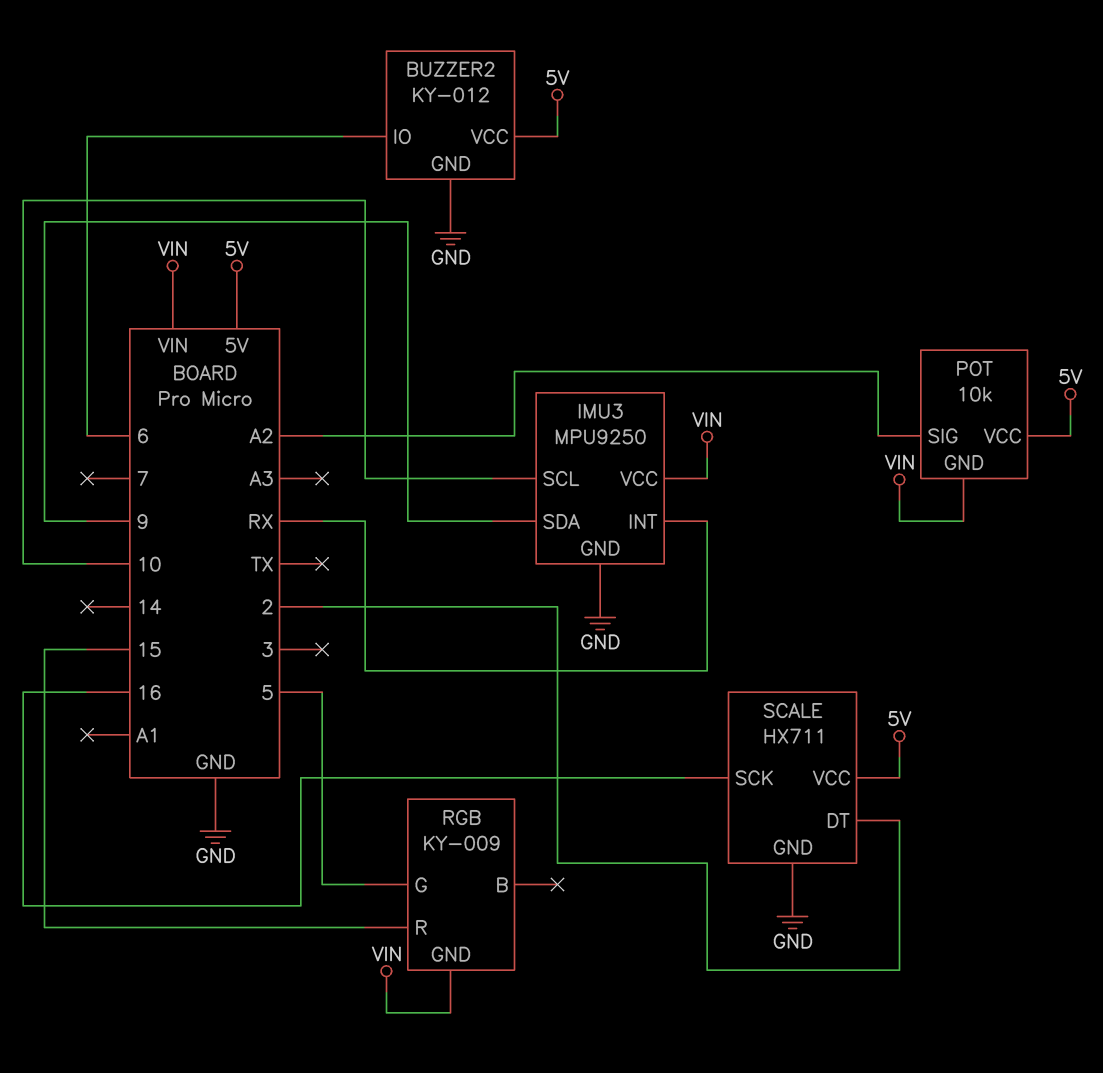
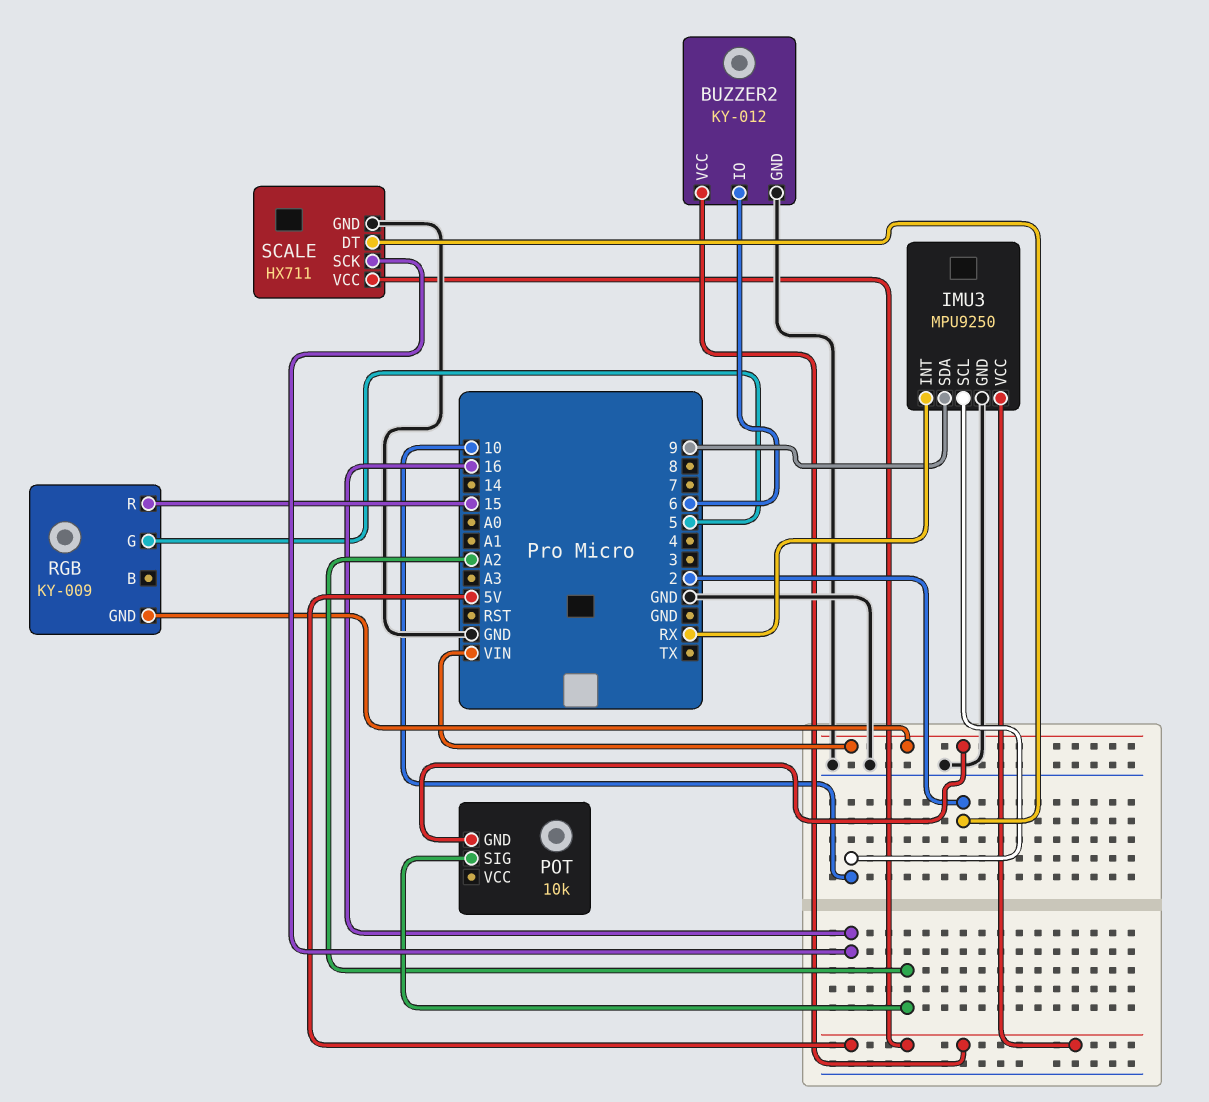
IMU3 pin VCC: VIN -> 5V
POT pin VCC: 5V -> none

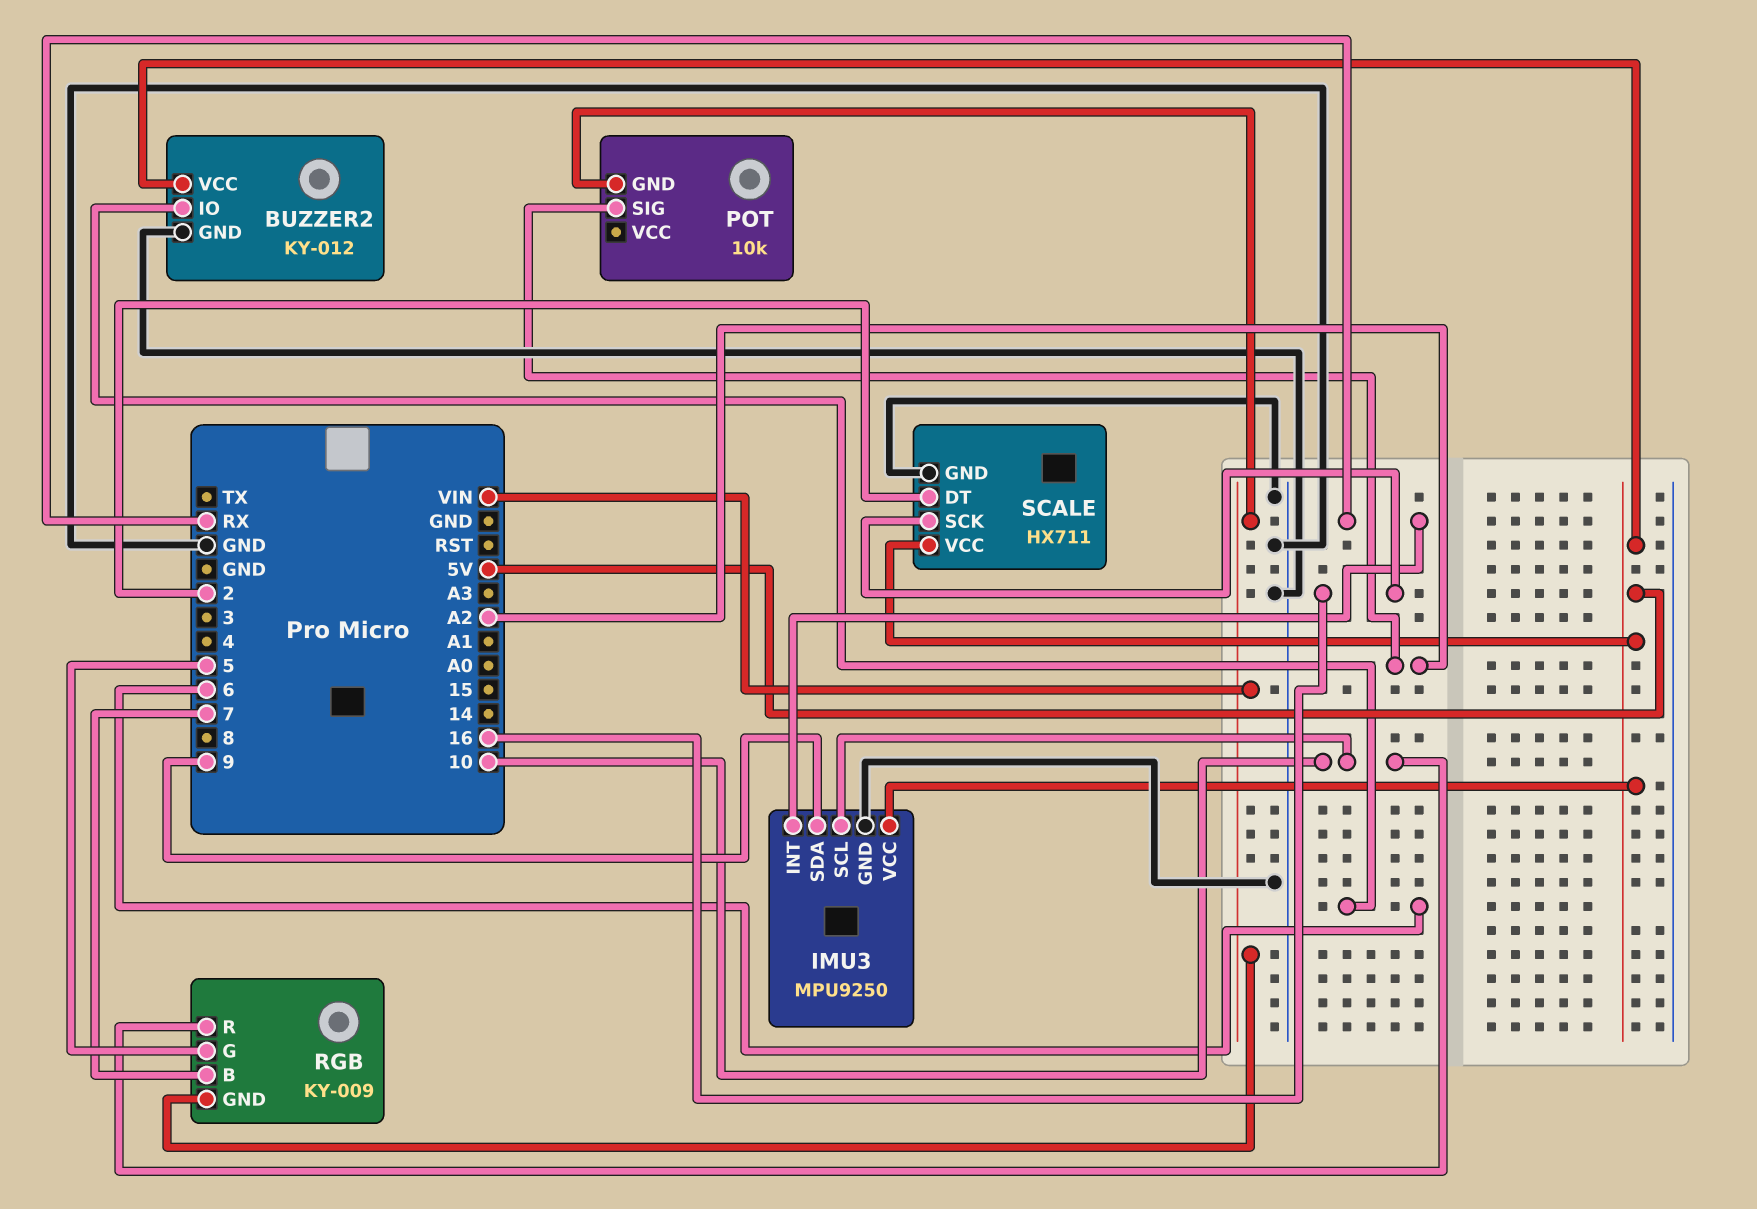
RGB pin B: none -> 7
RGB pin R: 15 -> 10

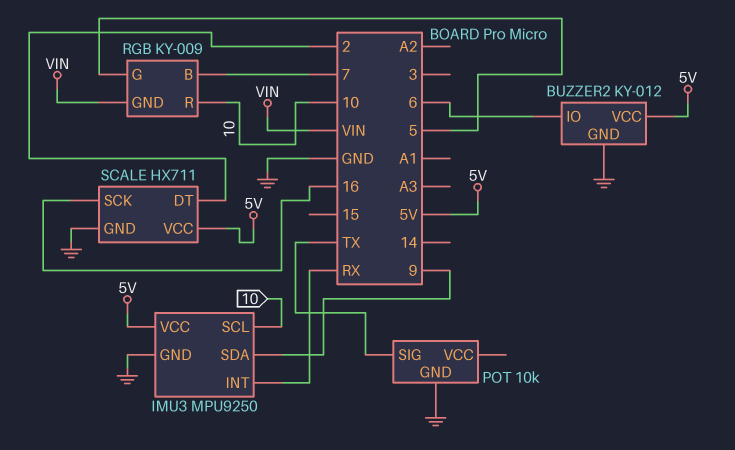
POT pin GND: VIN -> GND
POT pin SIG: A2 -> TX

